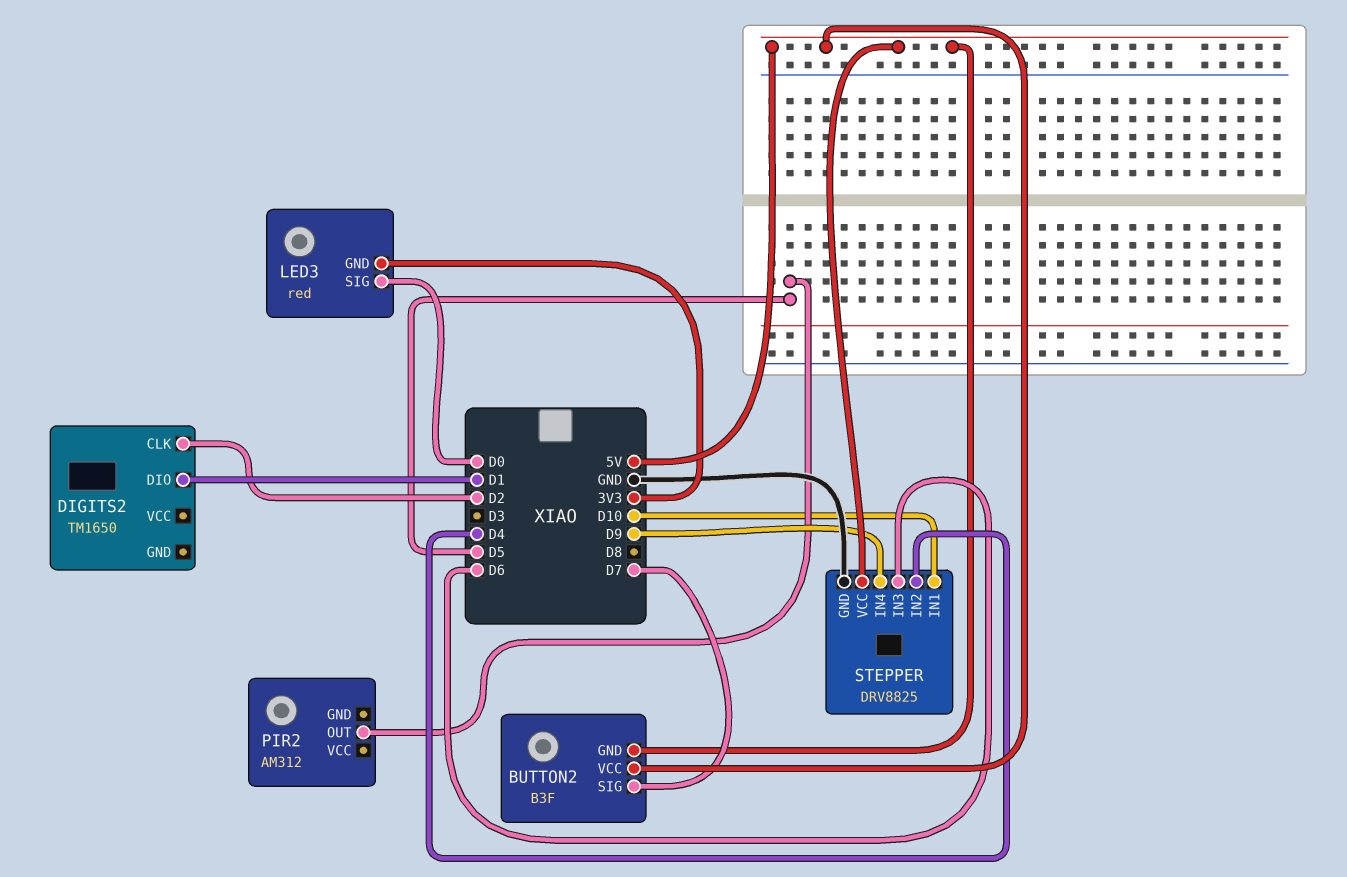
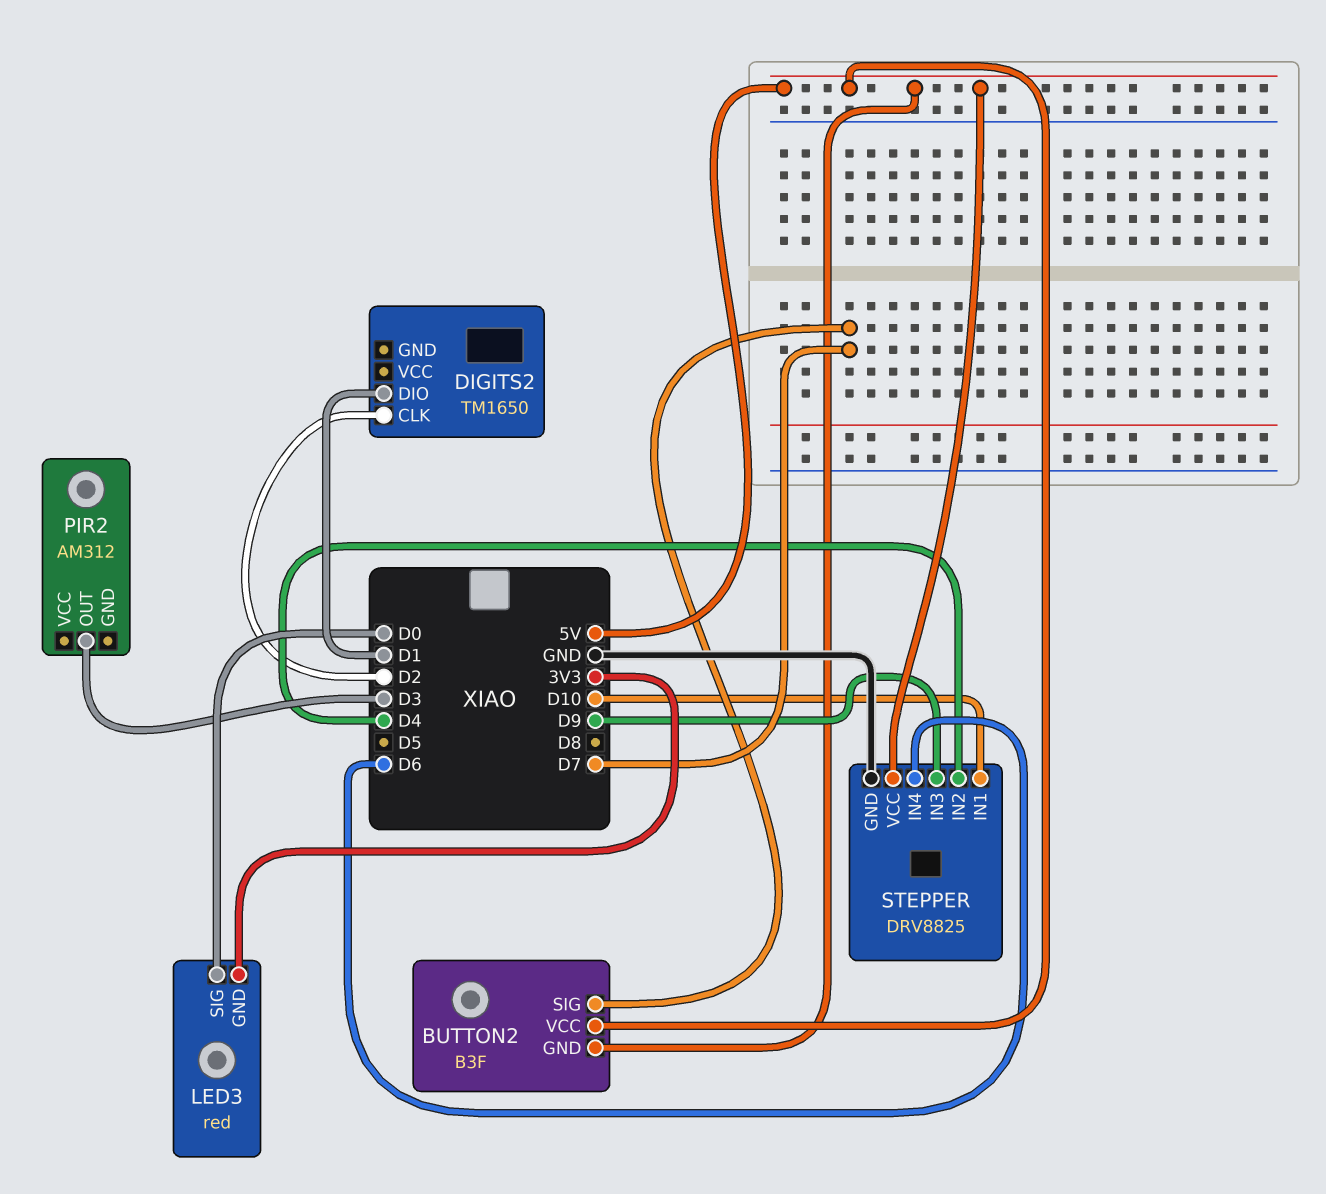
PIR2 pin OUT: D5 -> D3
STEPPER pin IN3: D6 -> D9
STEPPER pin IN4: D9 -> D6

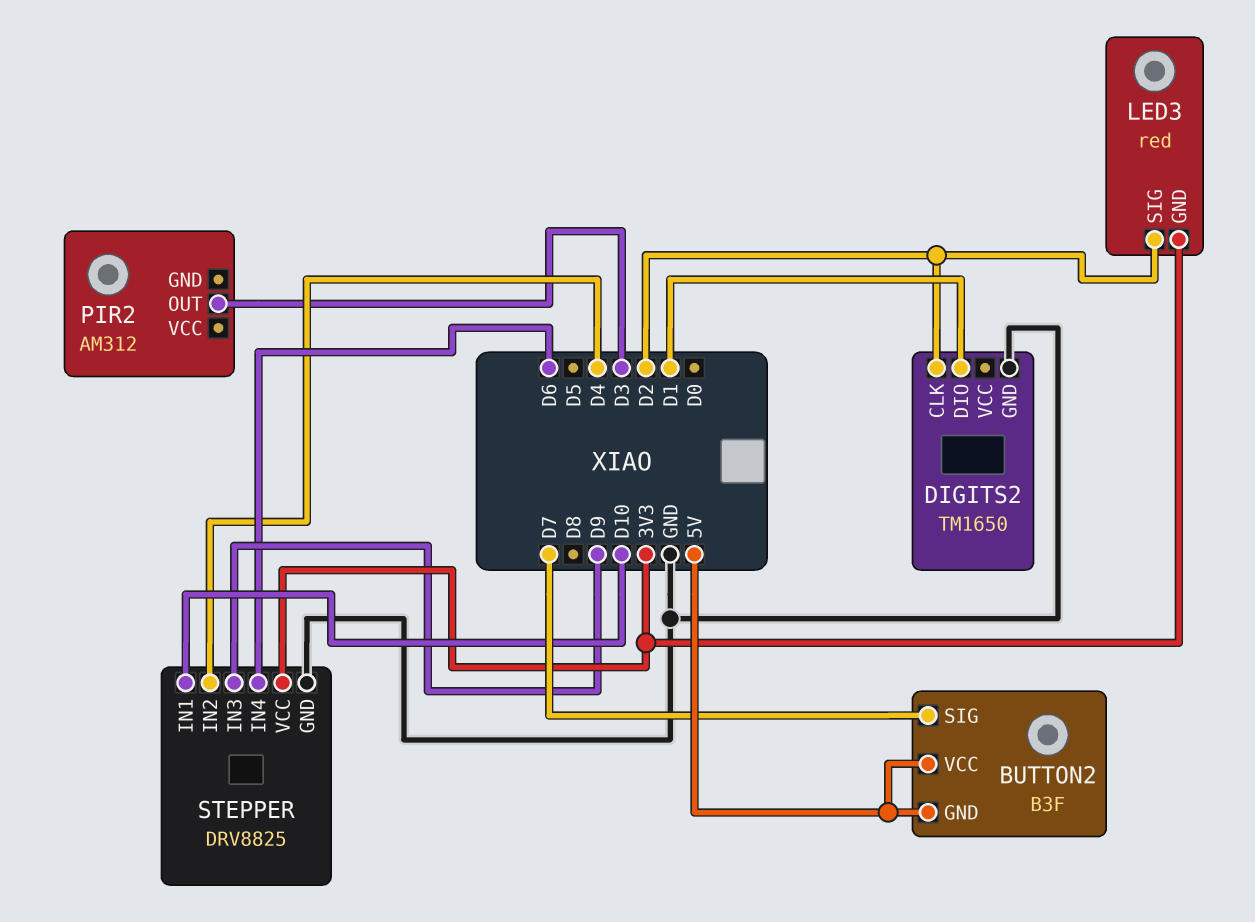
DIGITS2 pin GND: none -> GND
LED3 pin SIG: D0 -> D2
STEPPER pin VCC: 5V -> 3V3

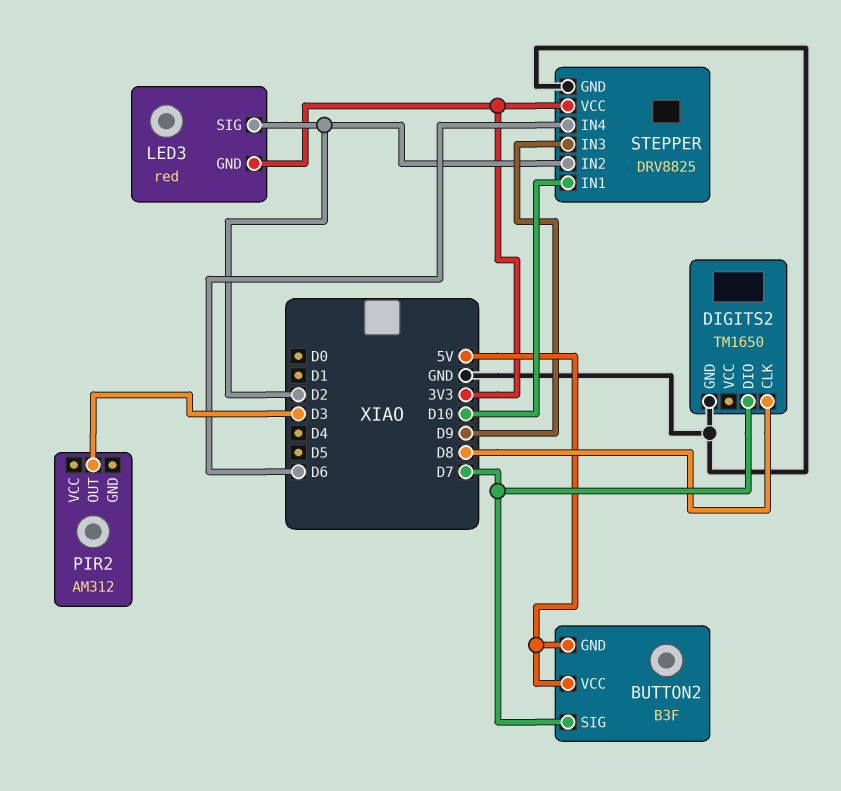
DIGITS2 pin CLK: D2 -> D8
DIGITS2 pin DIO: D1 -> D7
STEPPER pin IN2: D4 -> D2

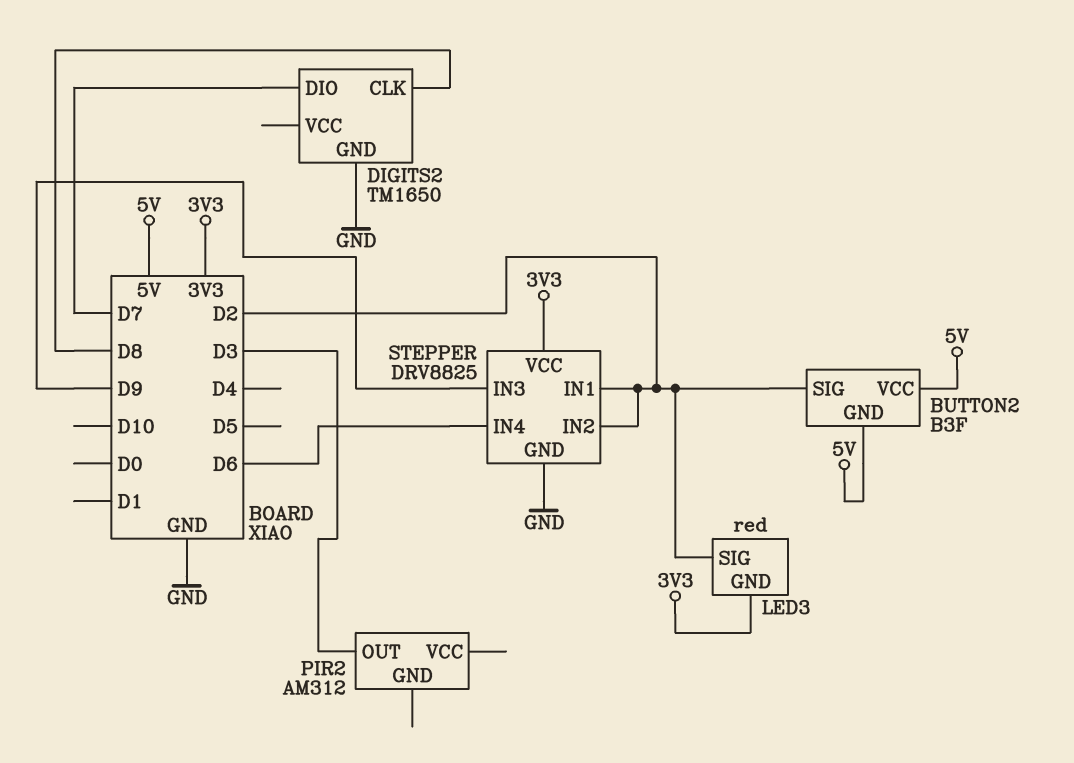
BUTTON2 pin SIG: D7 -> D2
STEPPER pin IN1: D10 -> D2

